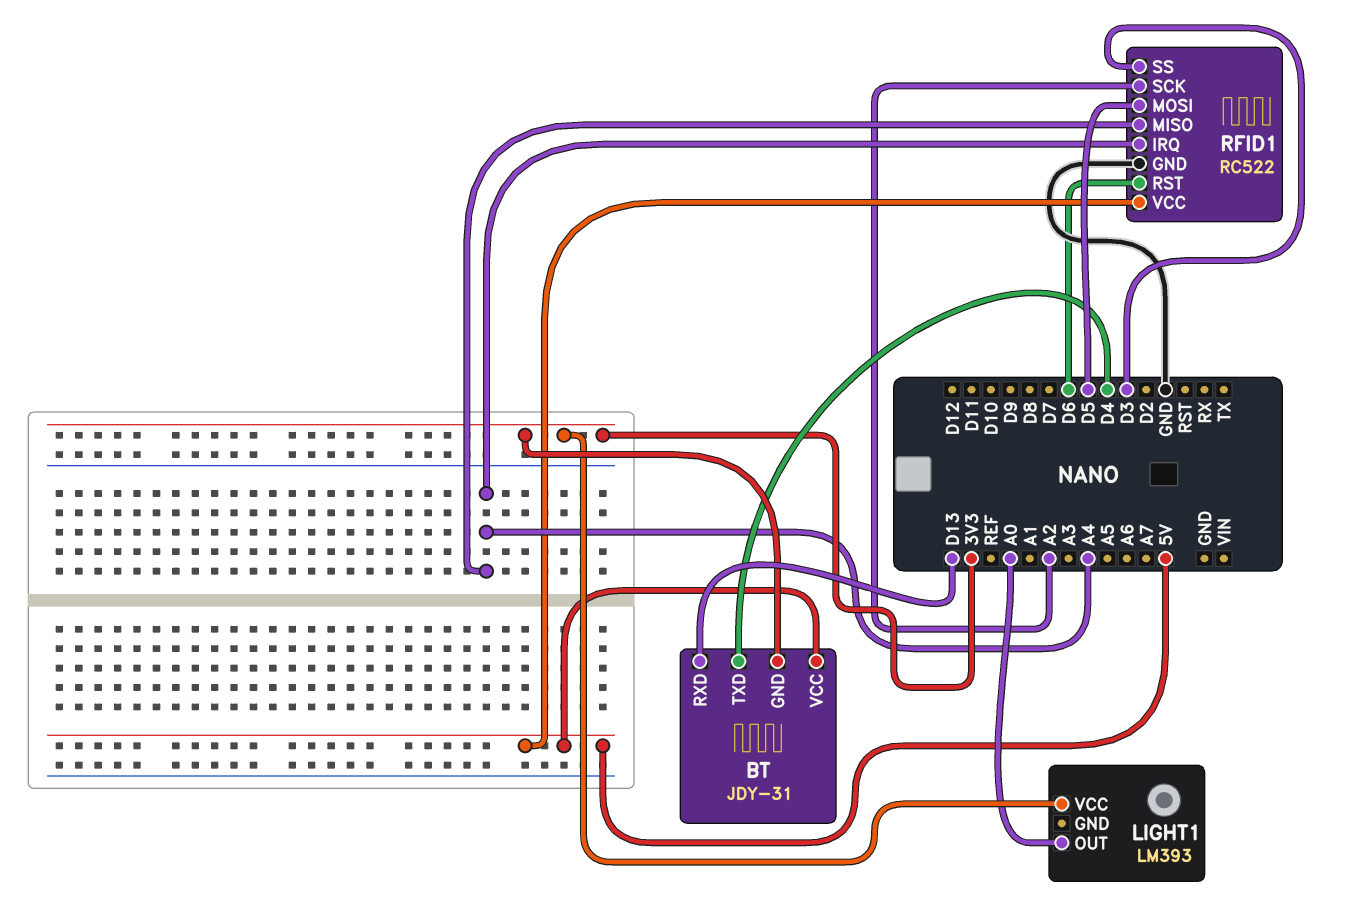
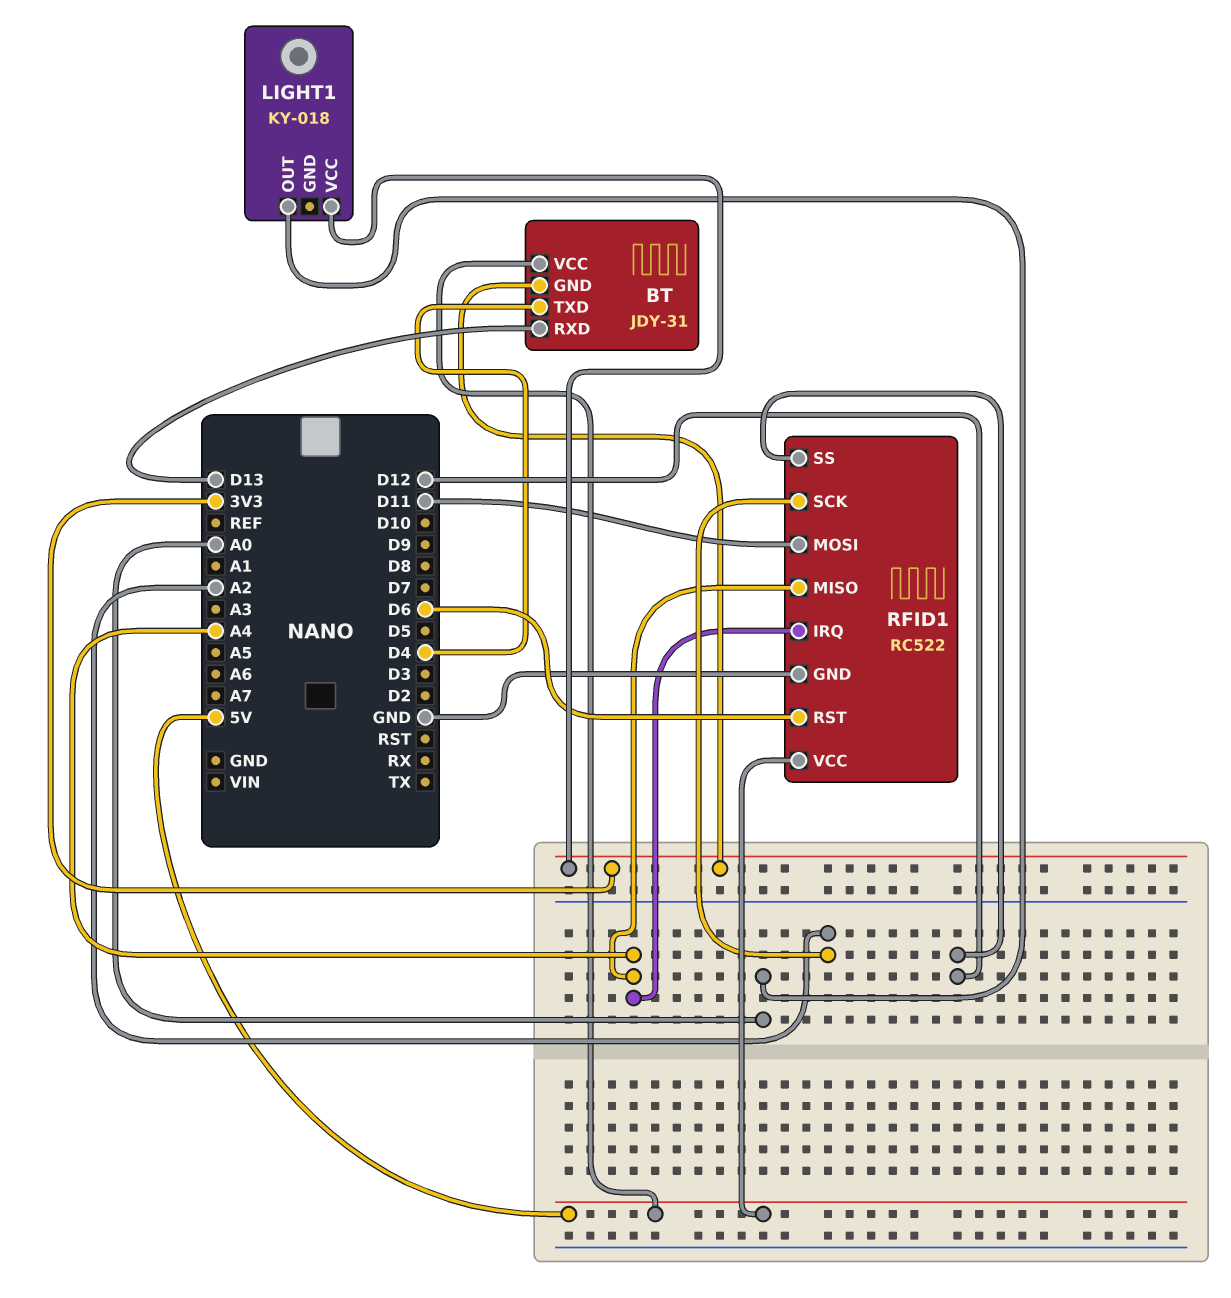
LIGHT1: LM393 -> KY-018
RFID1 pin MOSI: D5 -> D11
RFID1 pin SS: D3 -> D12

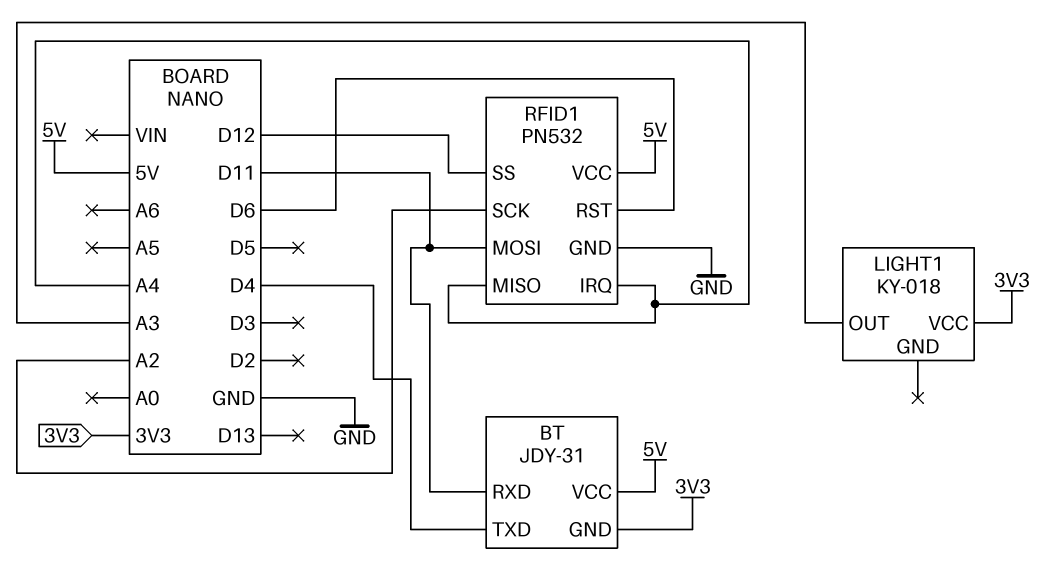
BT pin RXD: D13 -> D11
LIGHT1 pin OUT: A0 -> A3
RFID1: RC522 -> PN532

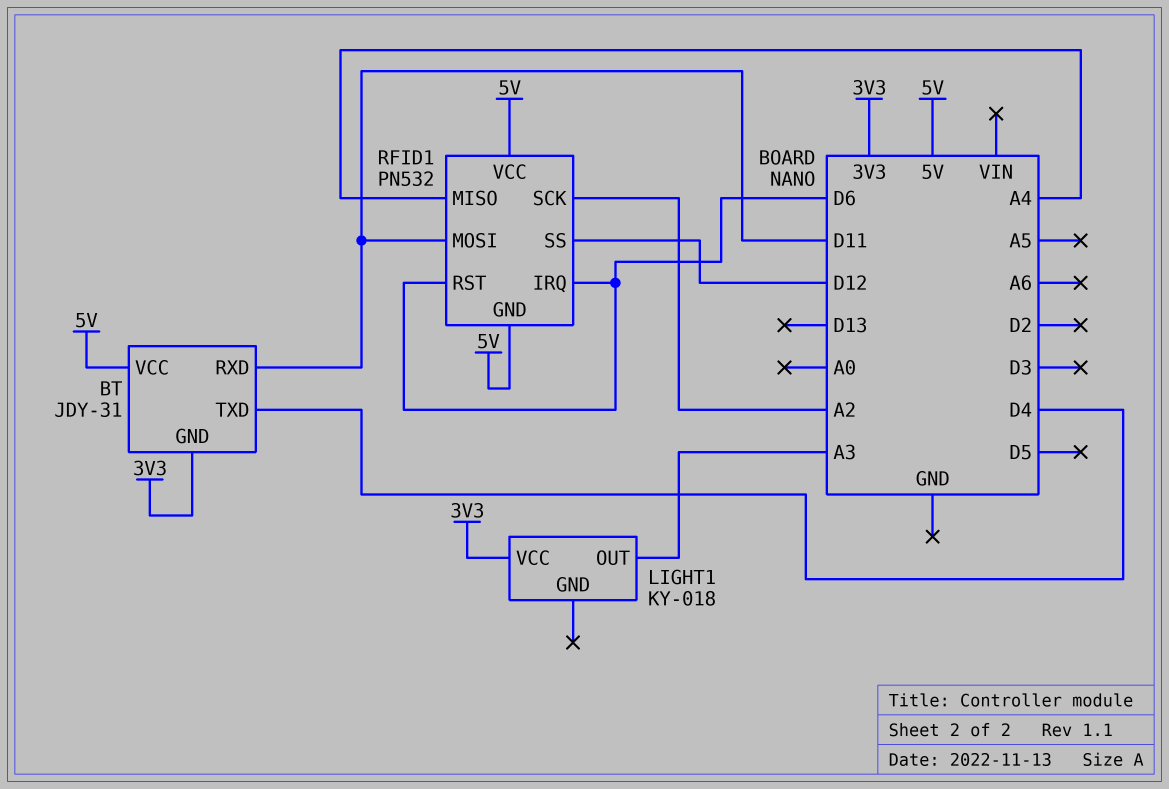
RFID1 pin GND: GND -> 5V
RFID1 pin IRQ: A4 -> D6

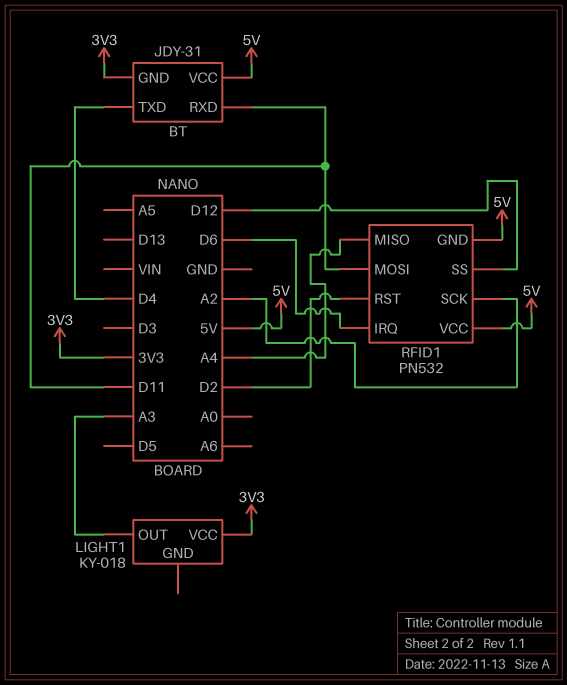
RFID1 pin RST: D6 -> D2

